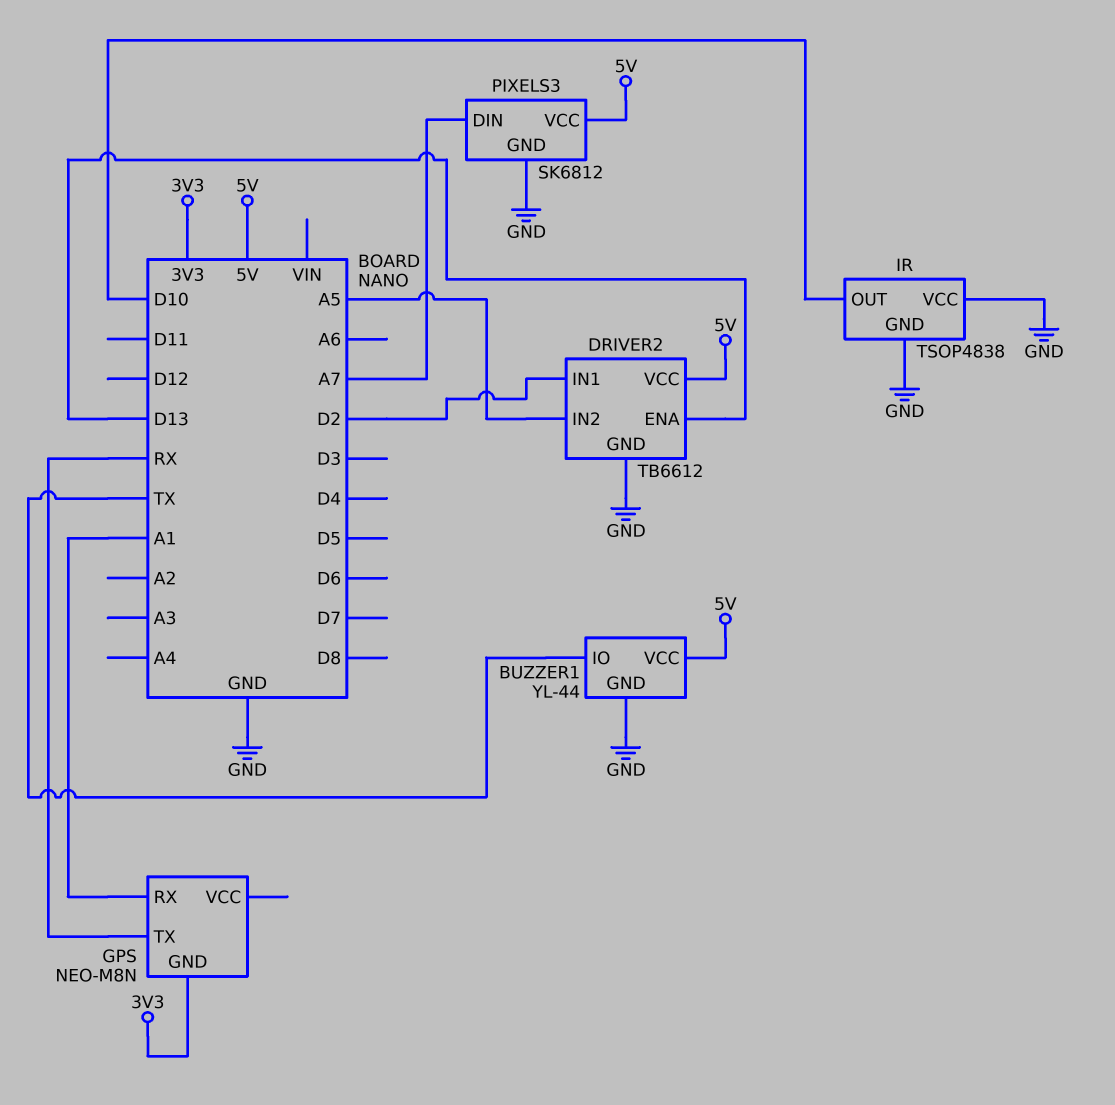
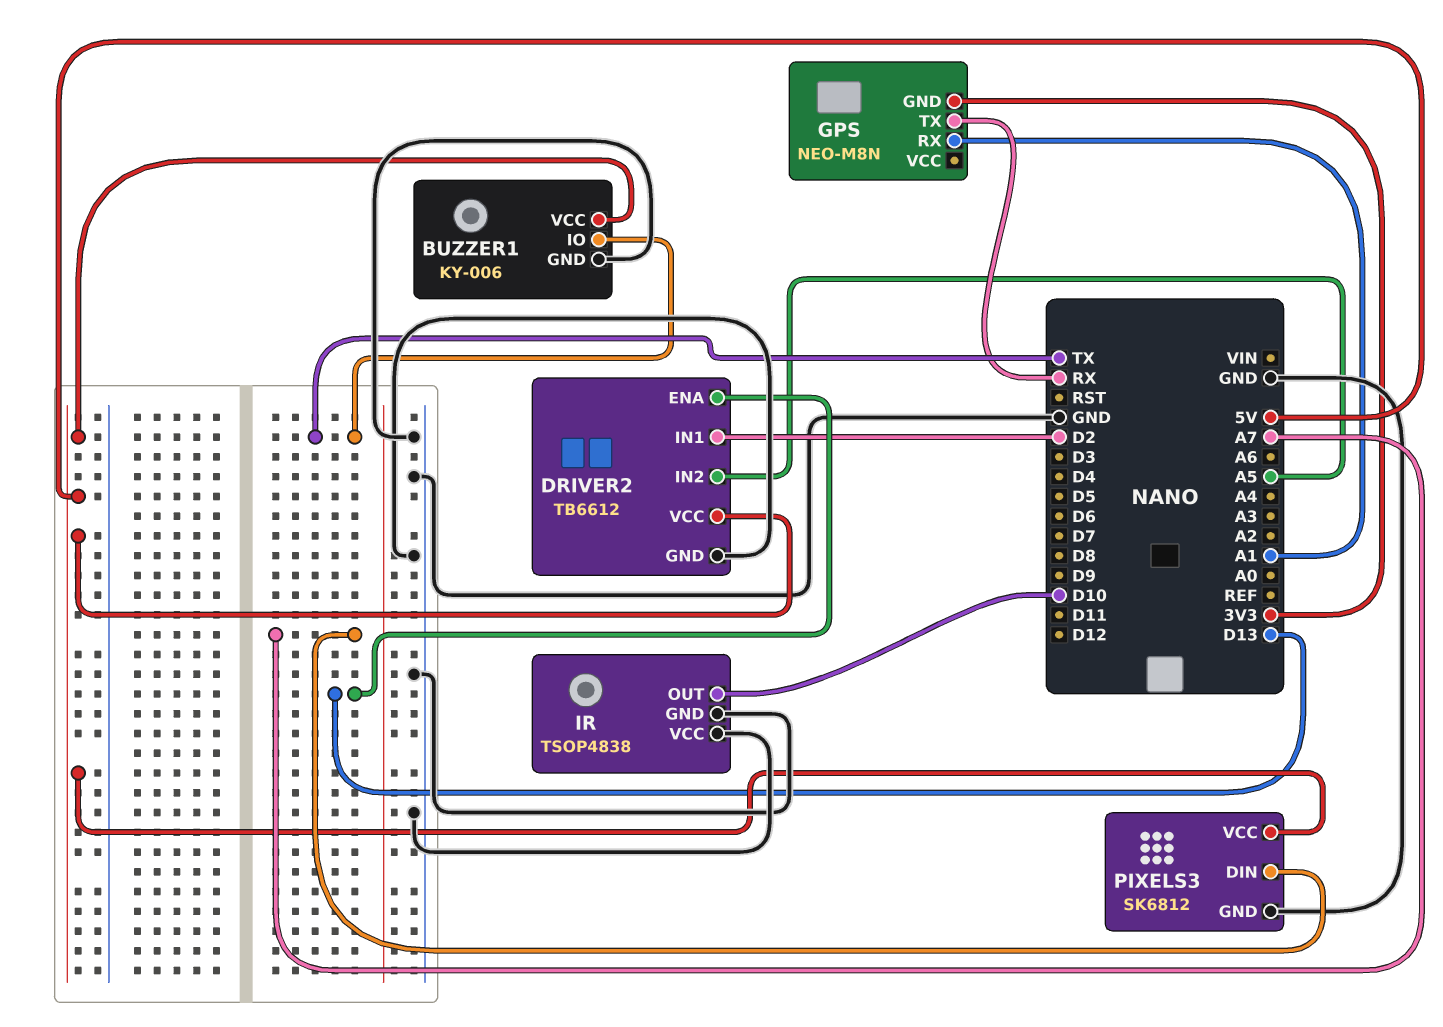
BUZZER1: YL-44 -> KY-006

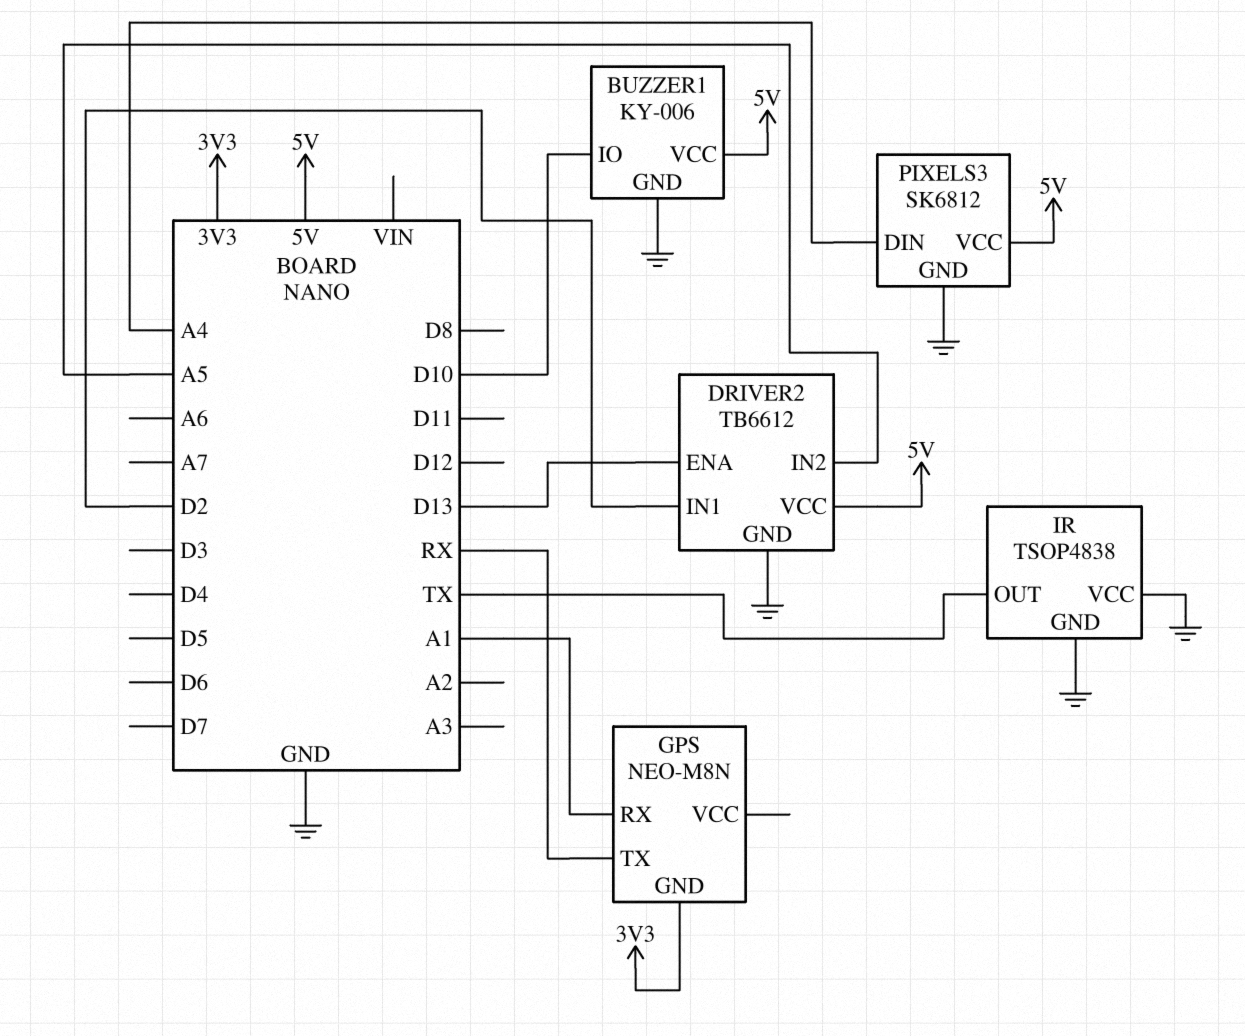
BUZZER1 pin IO: TX -> D10
IR pin OUT: D10 -> TX
PIXELS3 pin DIN: A7 -> A4

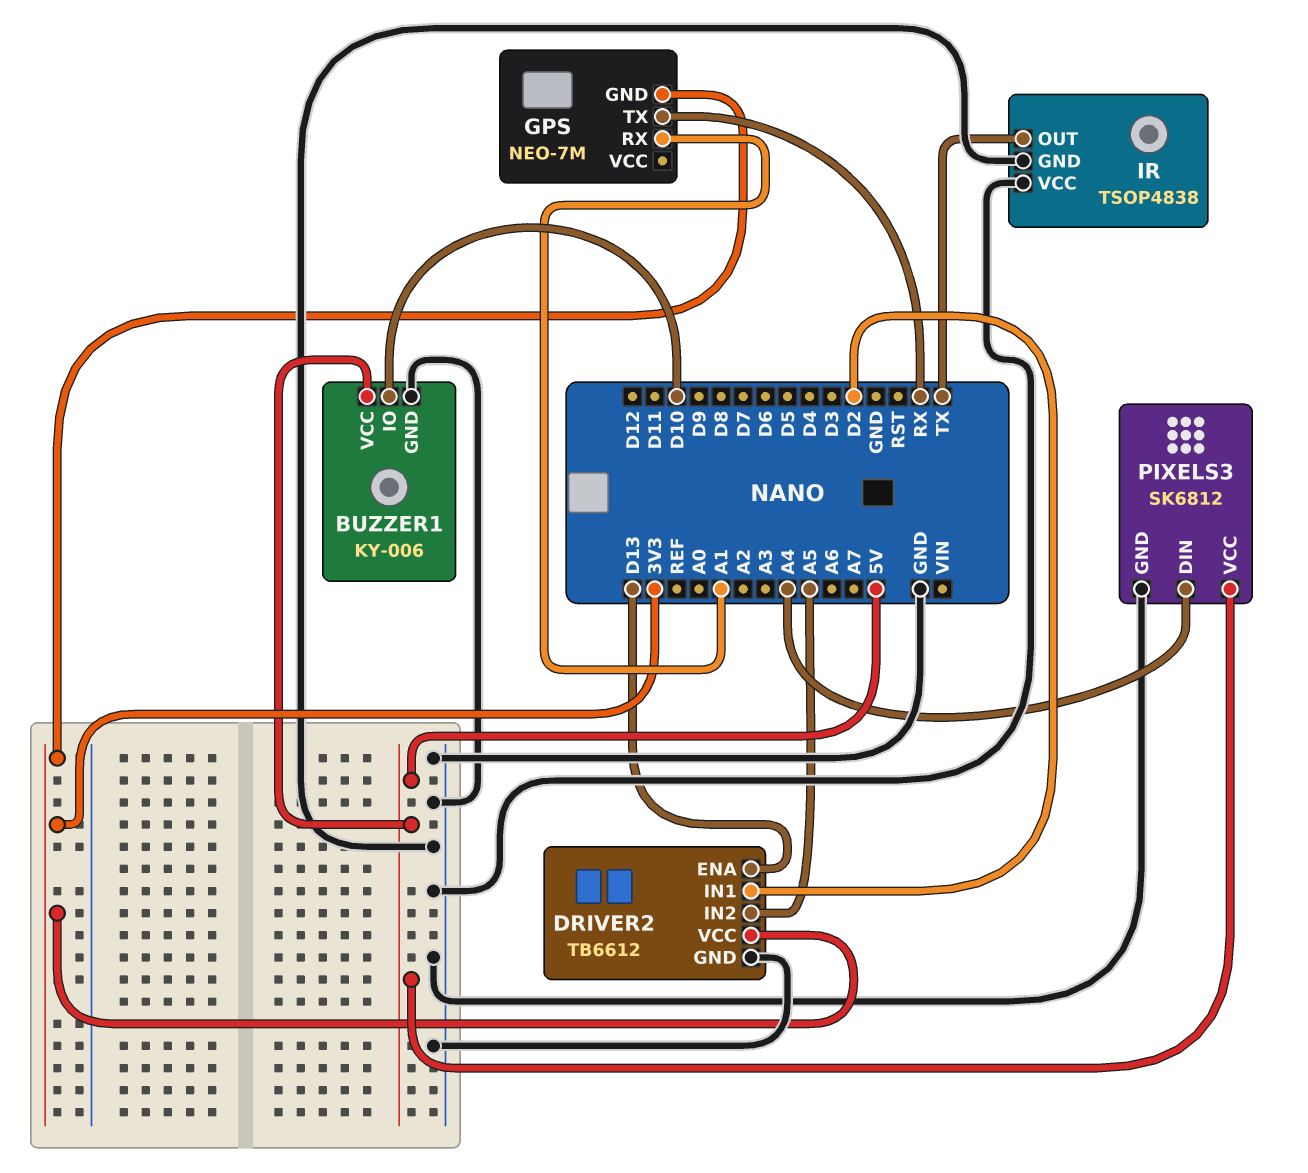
DRIVER2 pin VCC: 5V -> 3V3
GPS: NEO-M8N -> NEO-7M

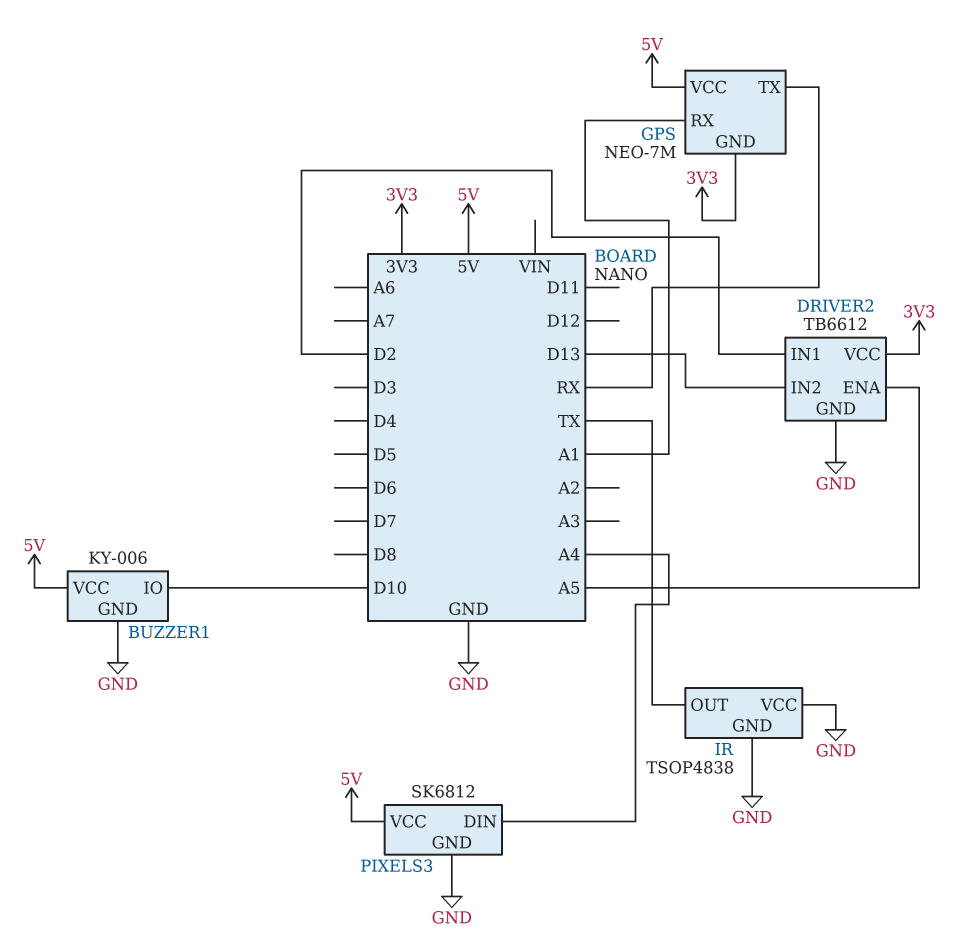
DRIVER2 pin ENA: D13 -> A5
DRIVER2 pin IN2: A5 -> D13
GPS pin VCC: none -> 5V

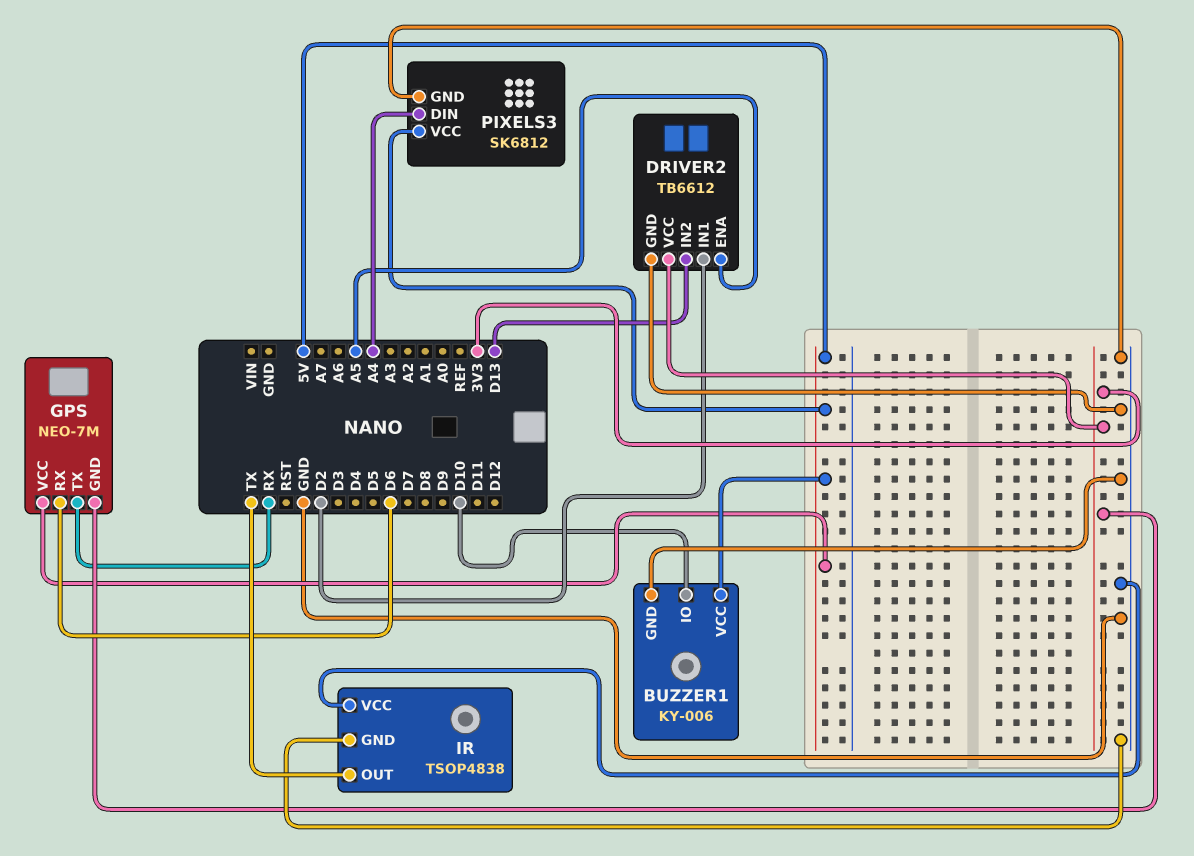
GPS pin RX: A1 -> D6

